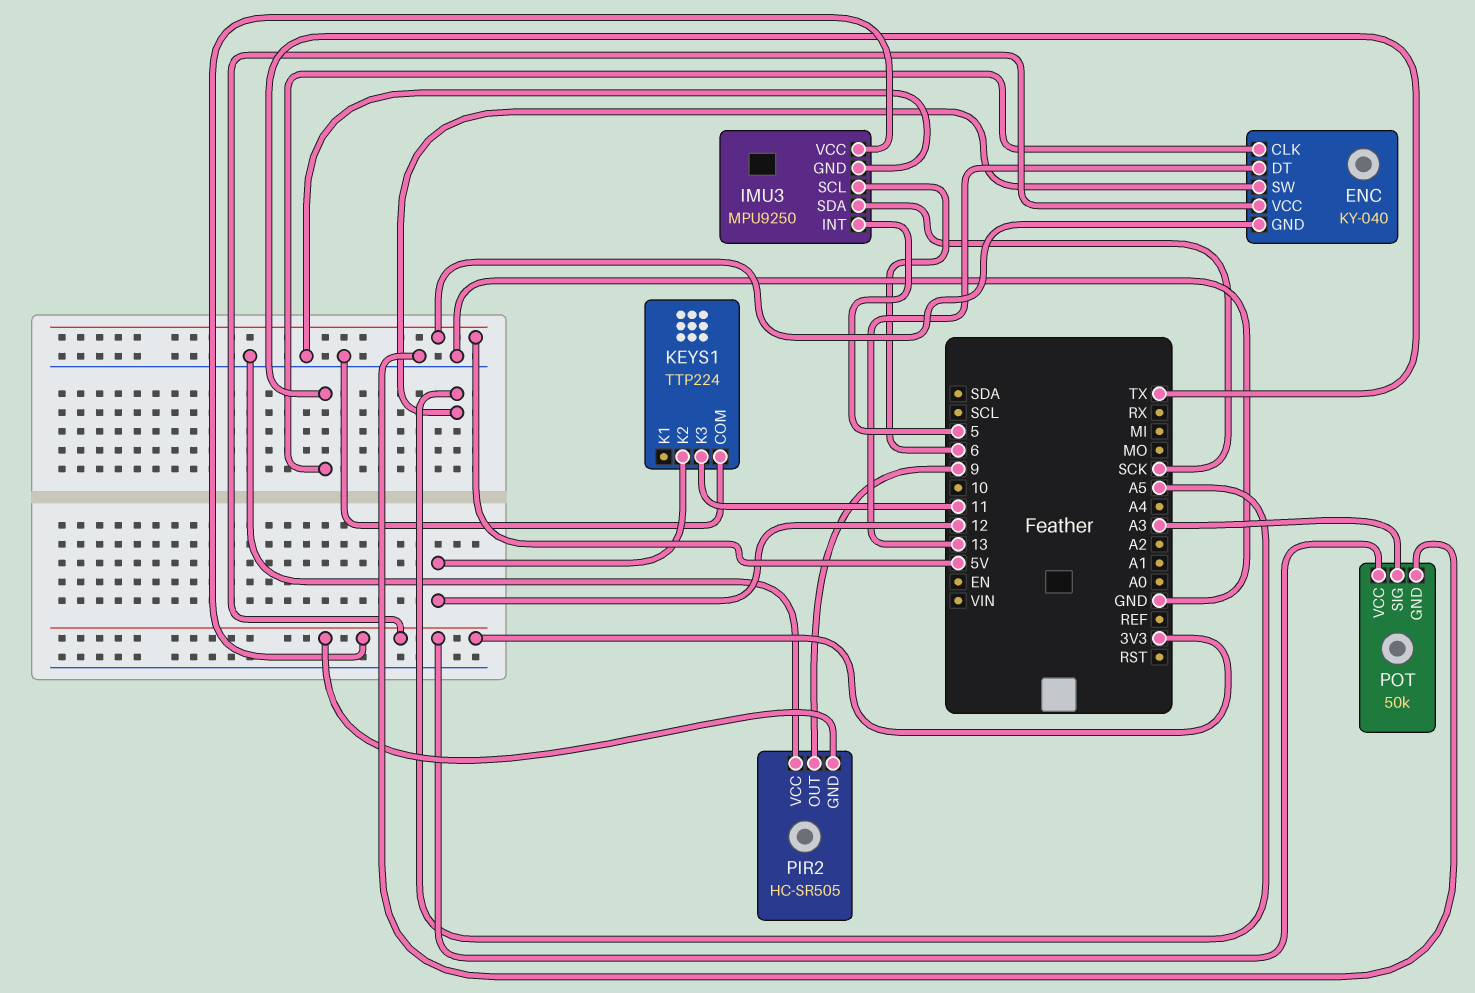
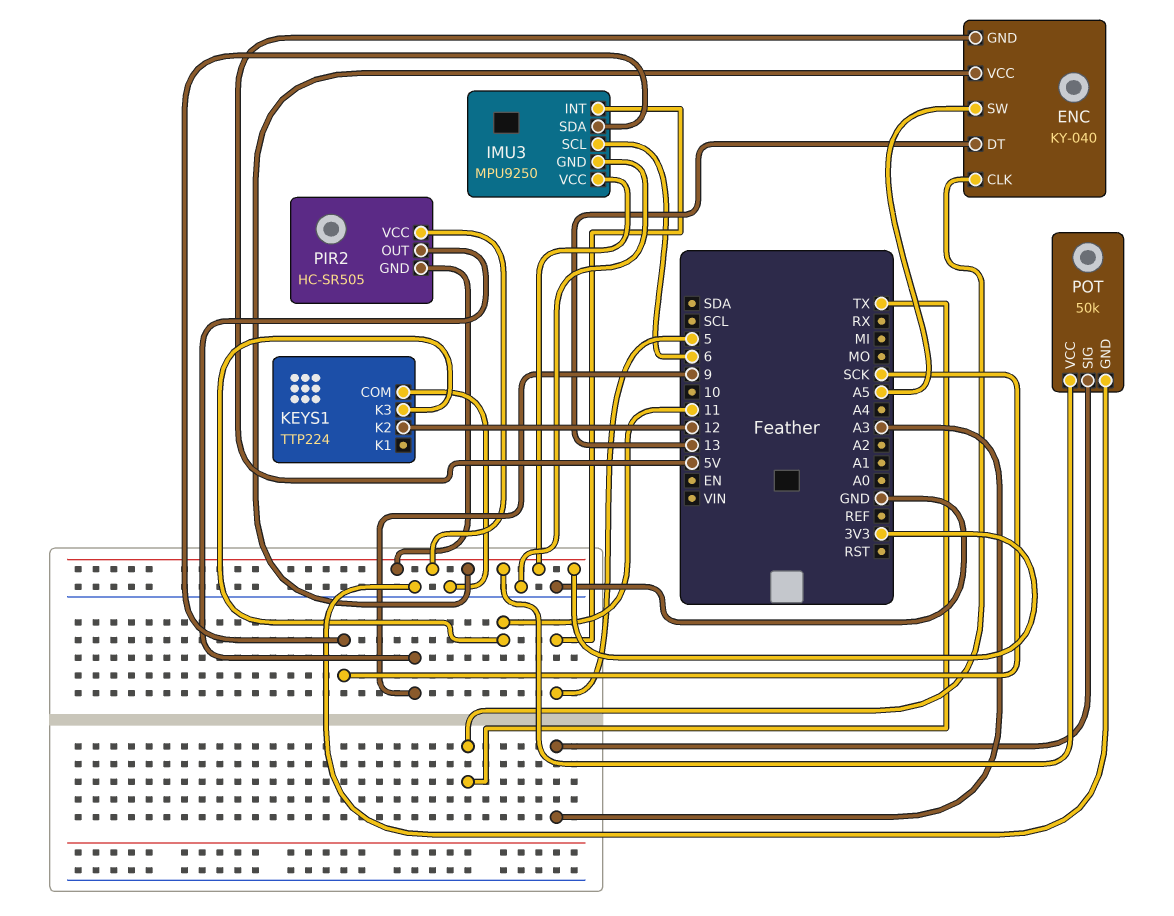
PIR2 pin VCC: GND -> 3V3

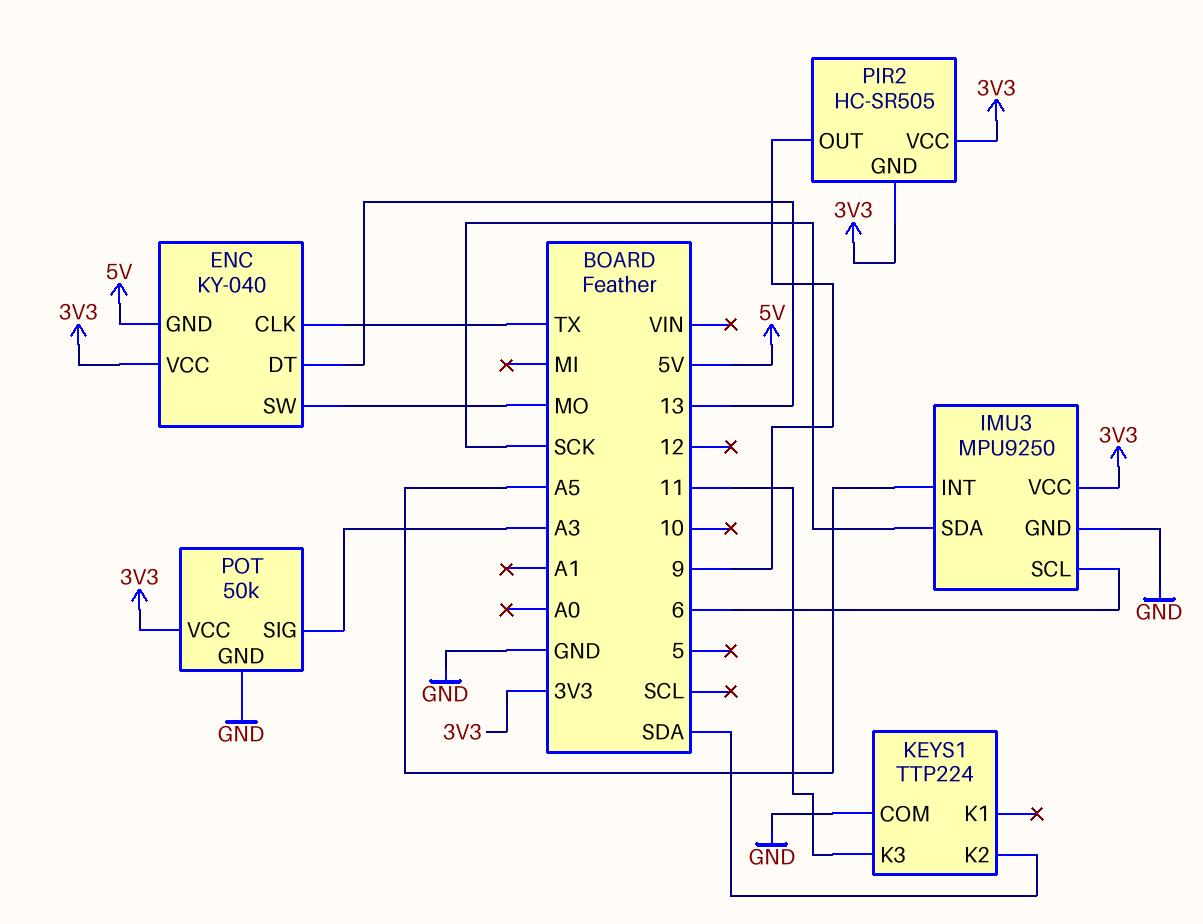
ENC pin SW: A5 -> MO
IMU3 pin INT: 5 -> A5
KEYS1 pin K2: 12 -> SDA

